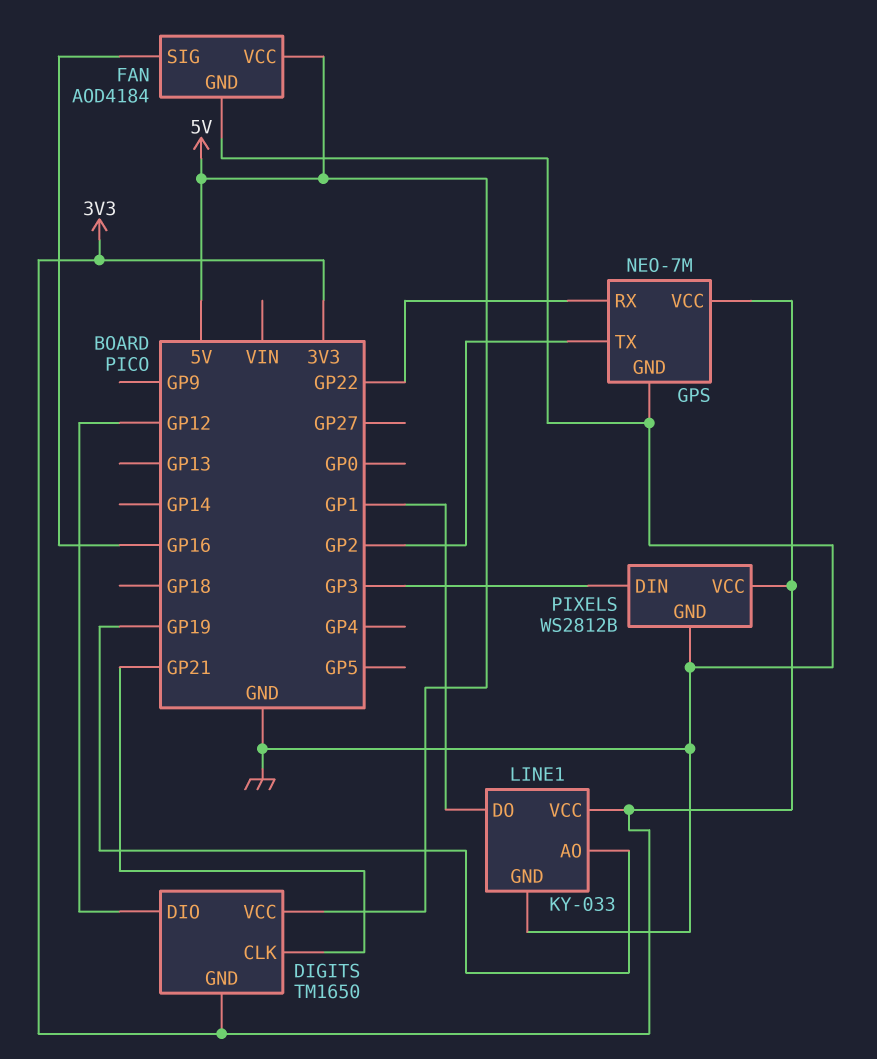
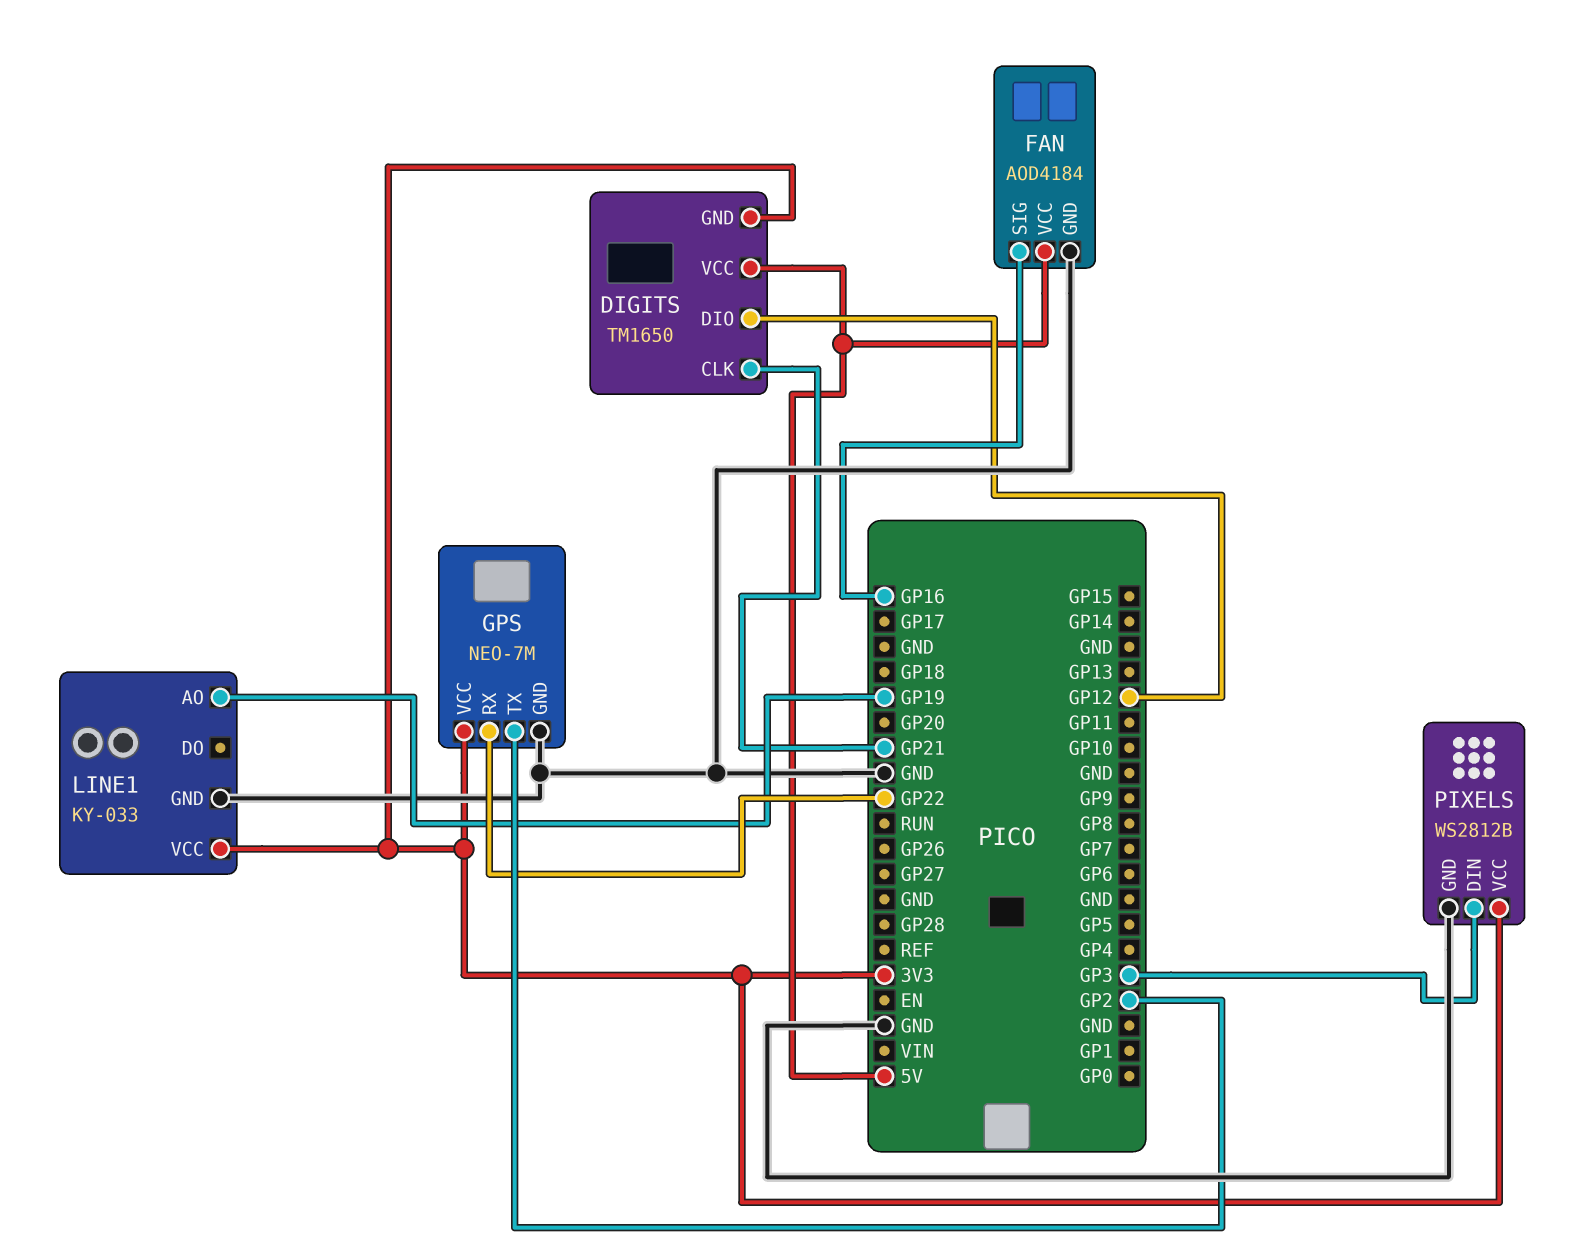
LINE1 pin DO: GP1 -> none

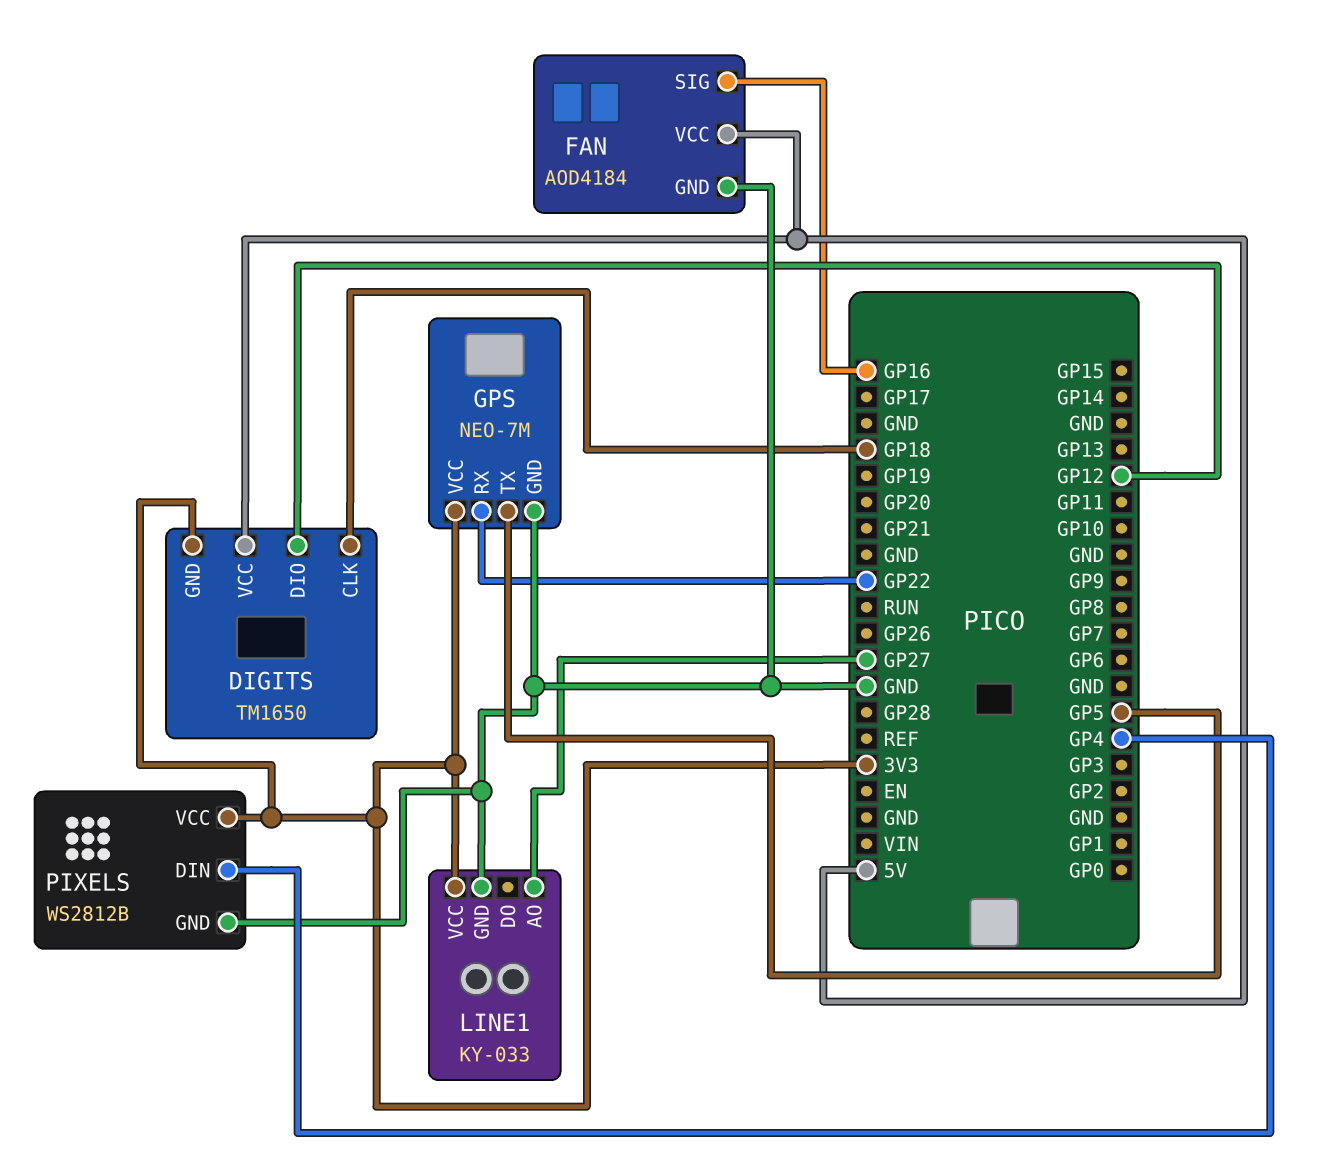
DIGITS pin CLK: GP21 -> GP18
GPS pin TX: GP2 -> GP5
LINE1 pin AO: GP19 -> GP27
PIXELS pin DIN: GP3 -> GP4

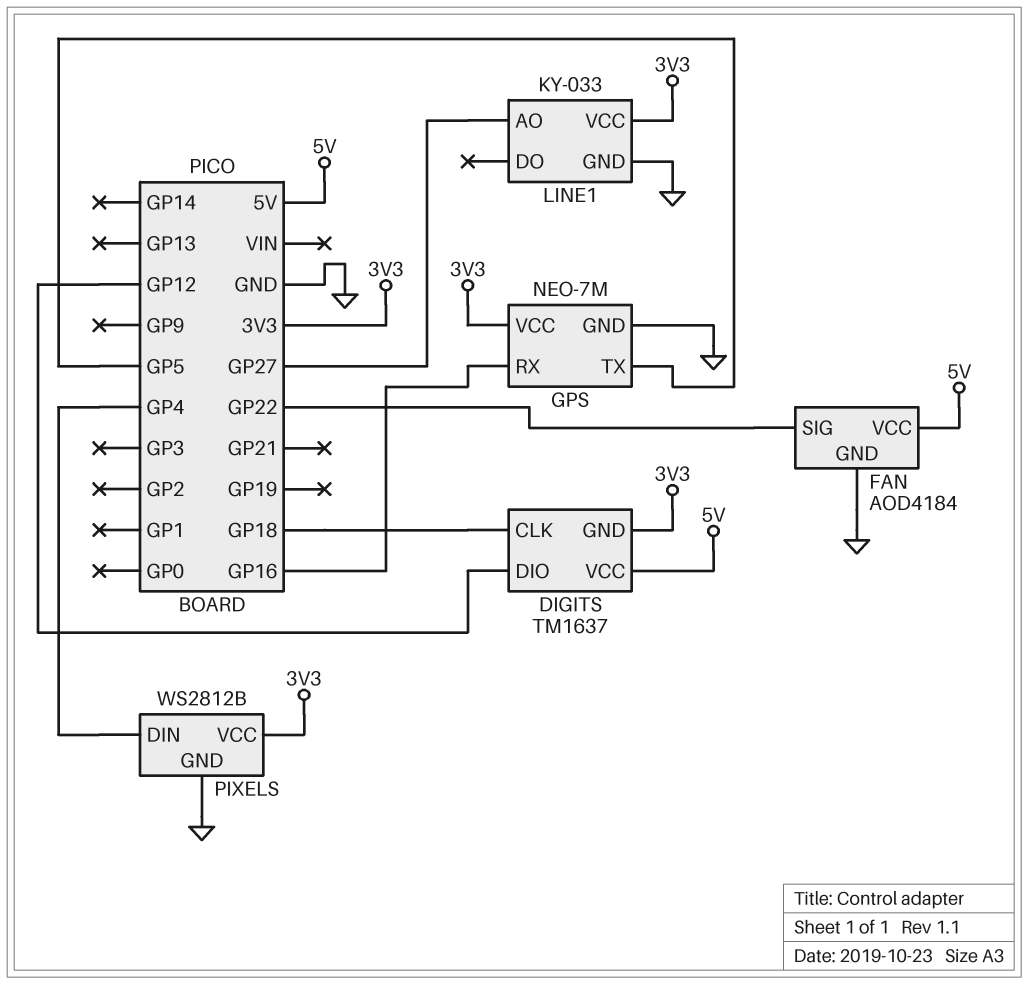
DIGITS: TM1650 -> TM1637
FAN pin SIG: GP16 -> GP22
GPS pin RX: GP22 -> GP16

